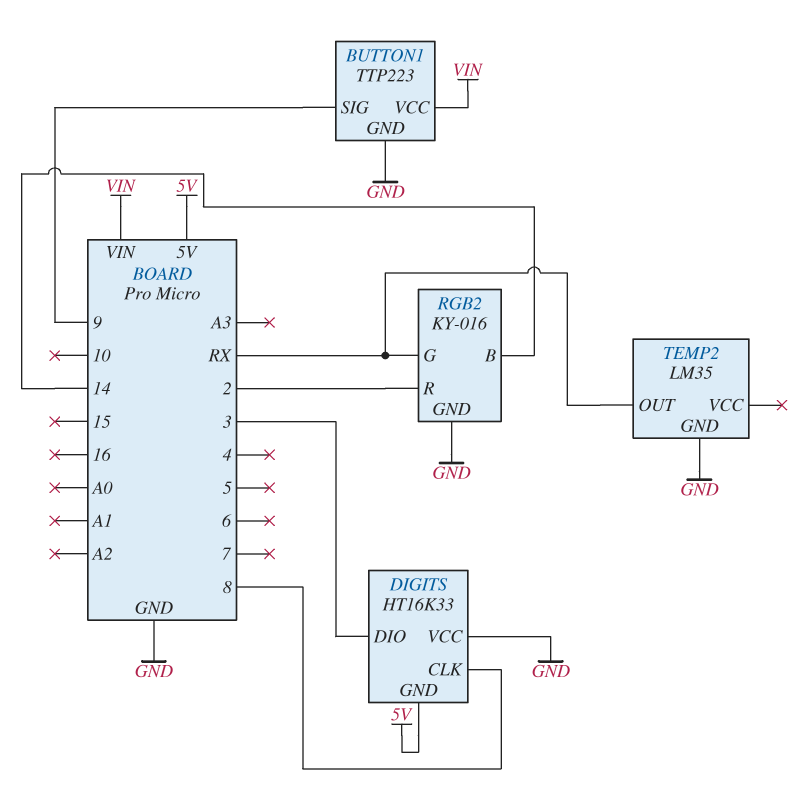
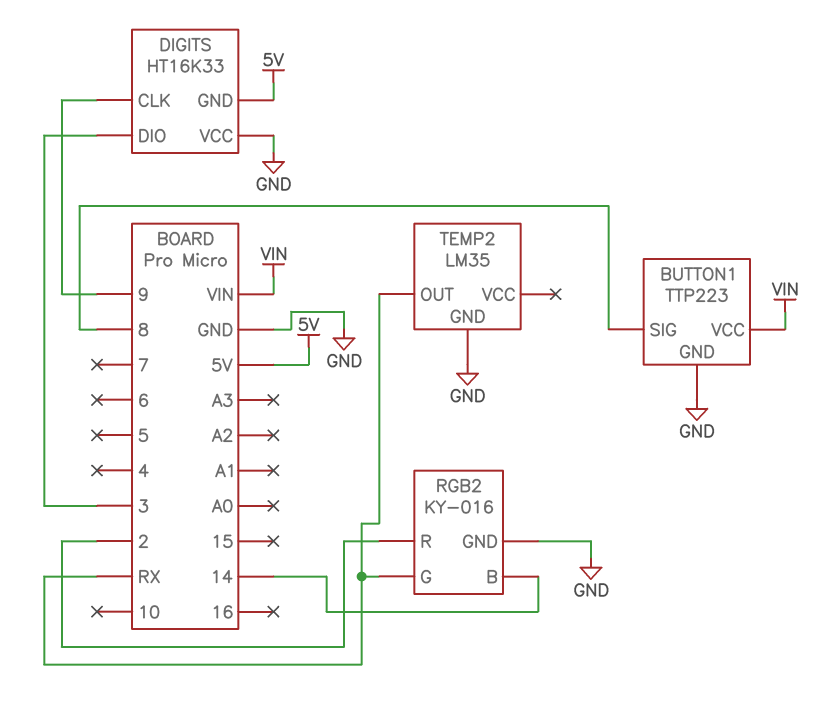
BUTTON1 pin SIG: 9 -> 8
DIGITS pin CLK: 8 -> 9

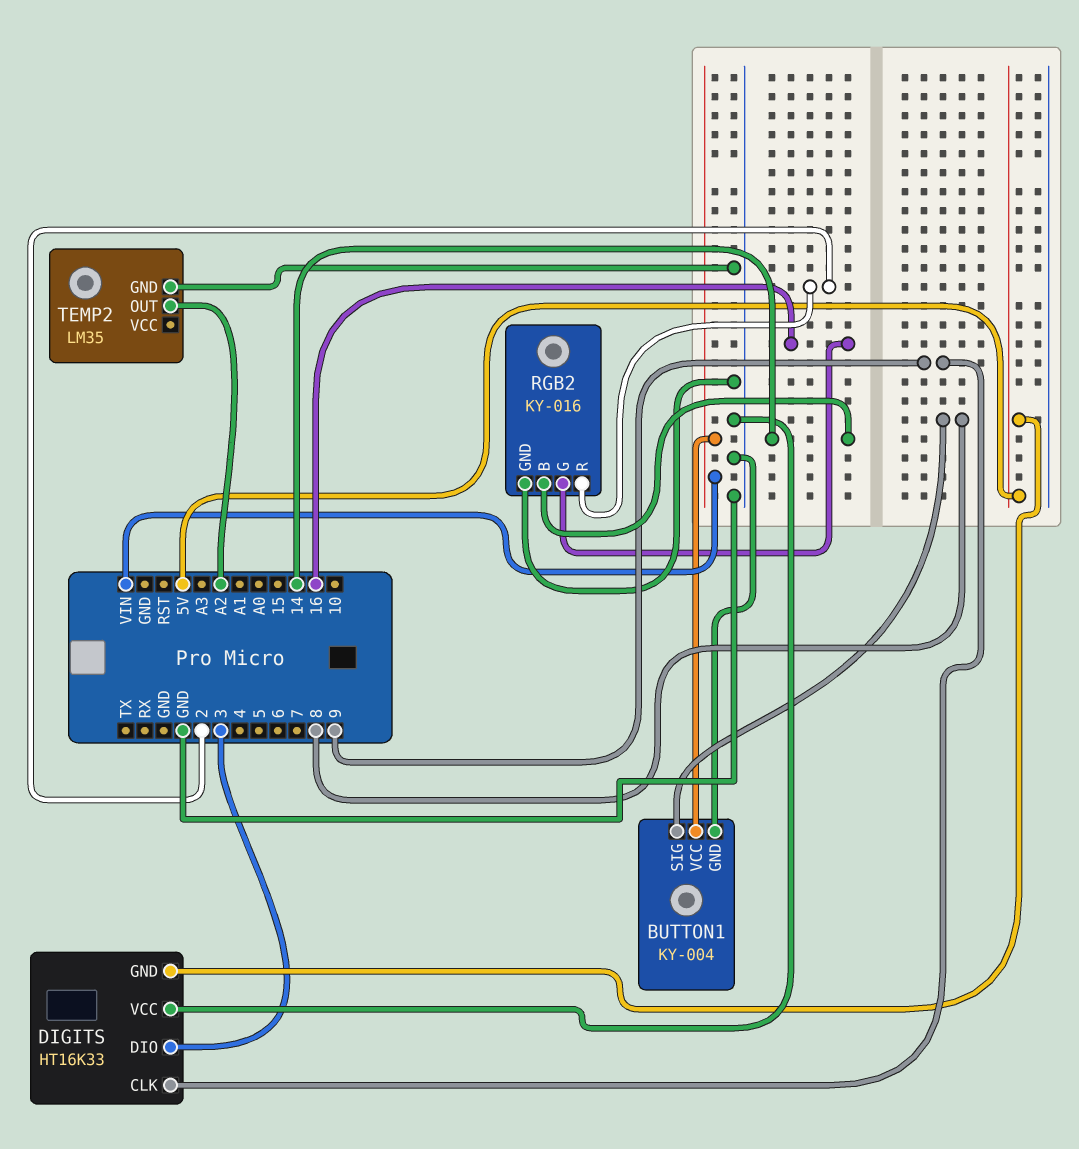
BUTTON1: TTP223 -> KY-004
RGB2 pin G: RX -> 16
TEMP2 pin OUT: RX -> A2

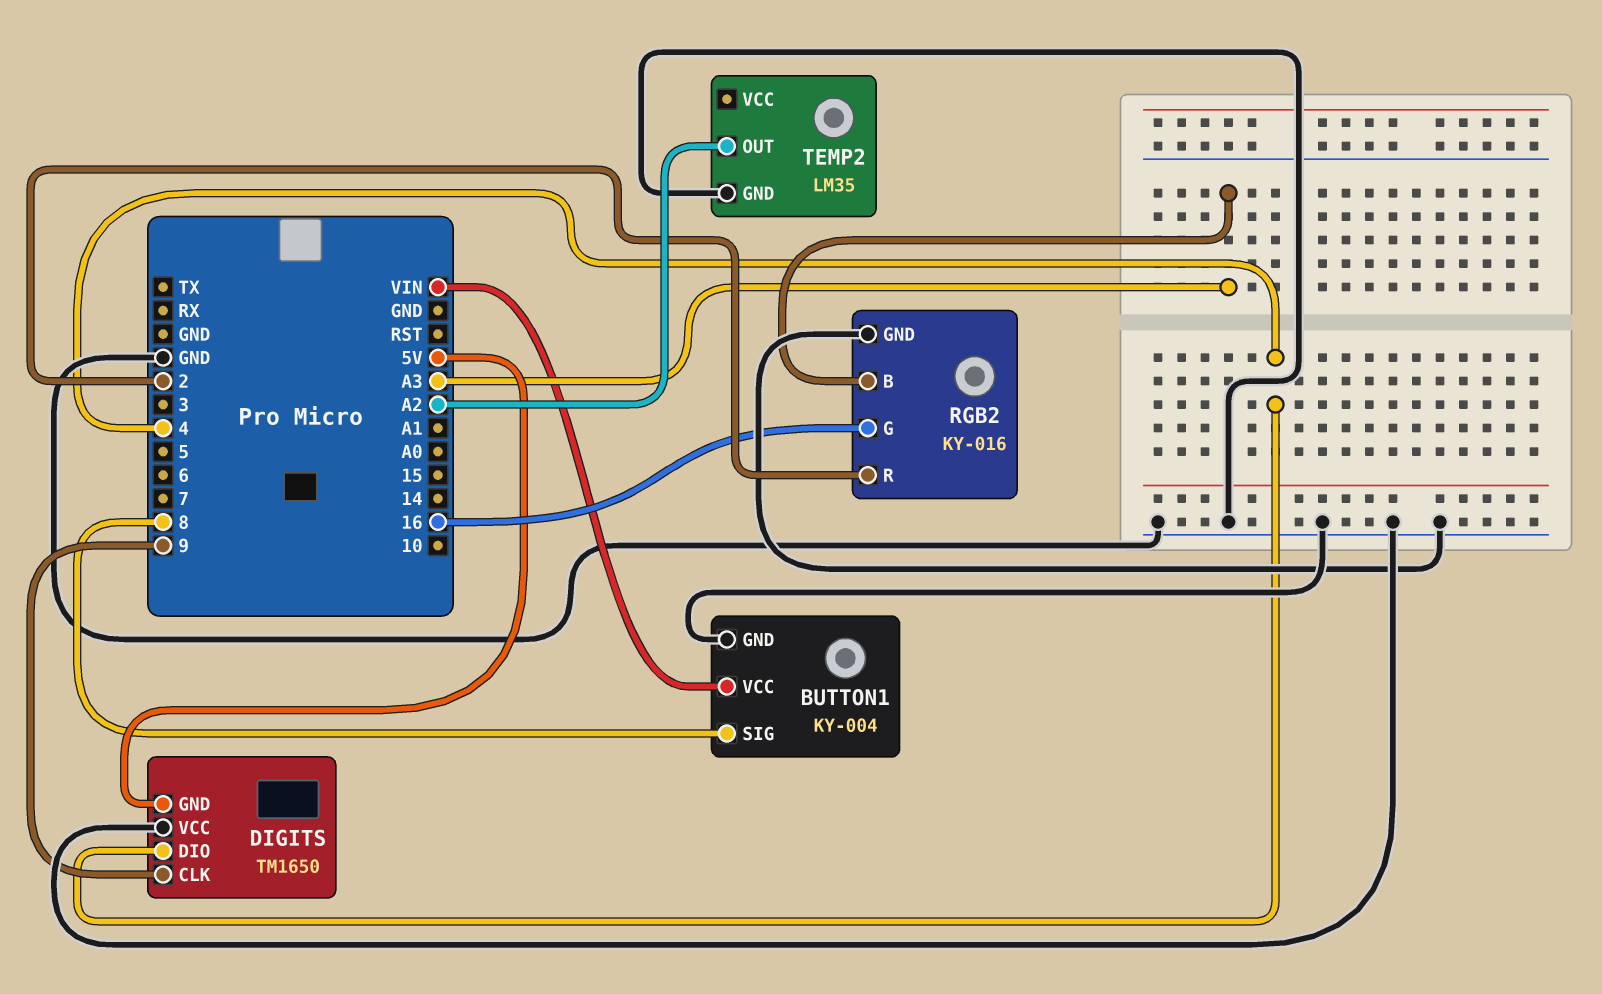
DIGITS: HT16K33 -> TM1650
DIGITS pin DIO: 3 -> 4
RGB2 pin B: 14 -> A3

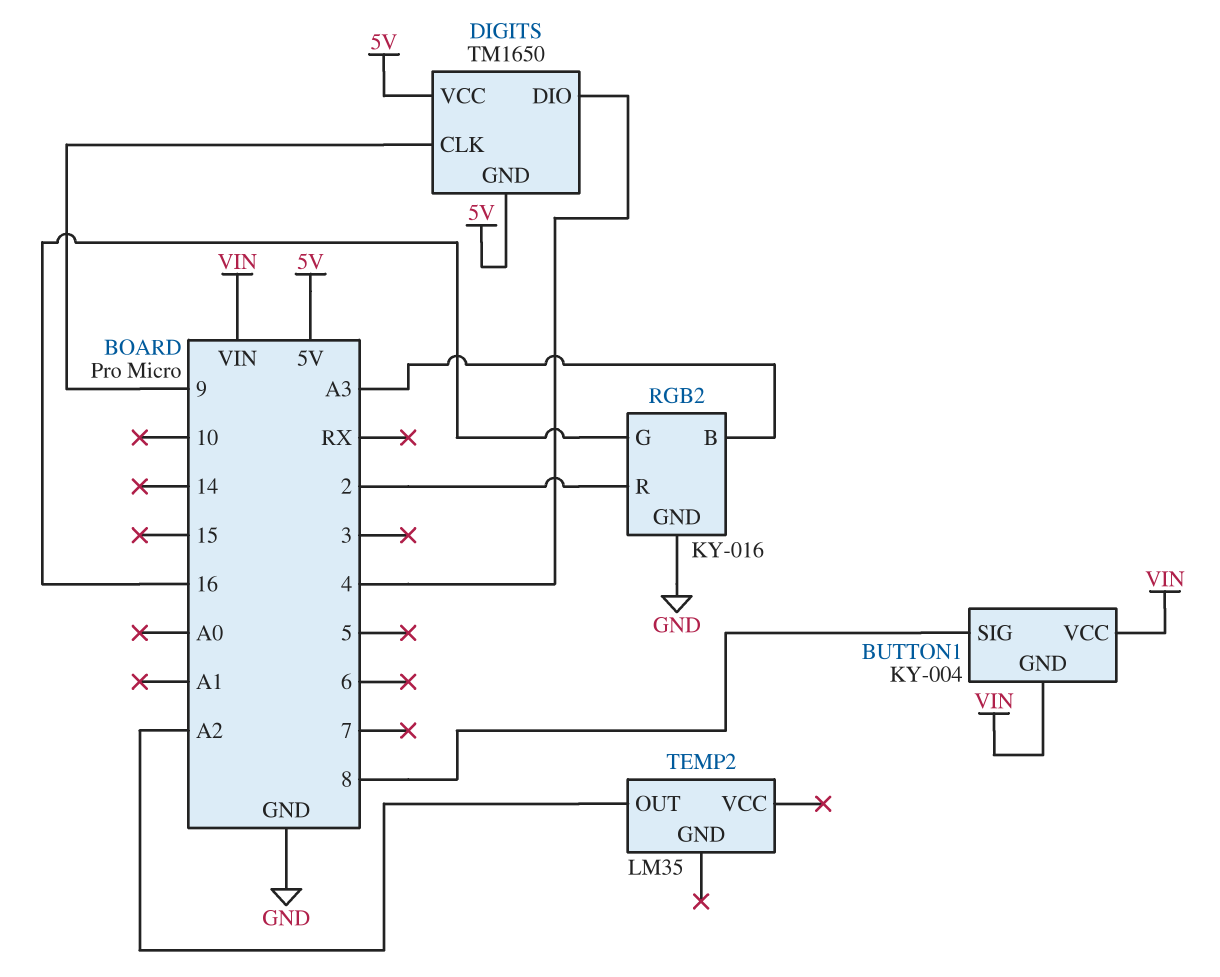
BUTTON1 pin GND: GND -> VIN
DIGITS pin VCC: GND -> 5V
TEMP2 pin GND: GND -> none

